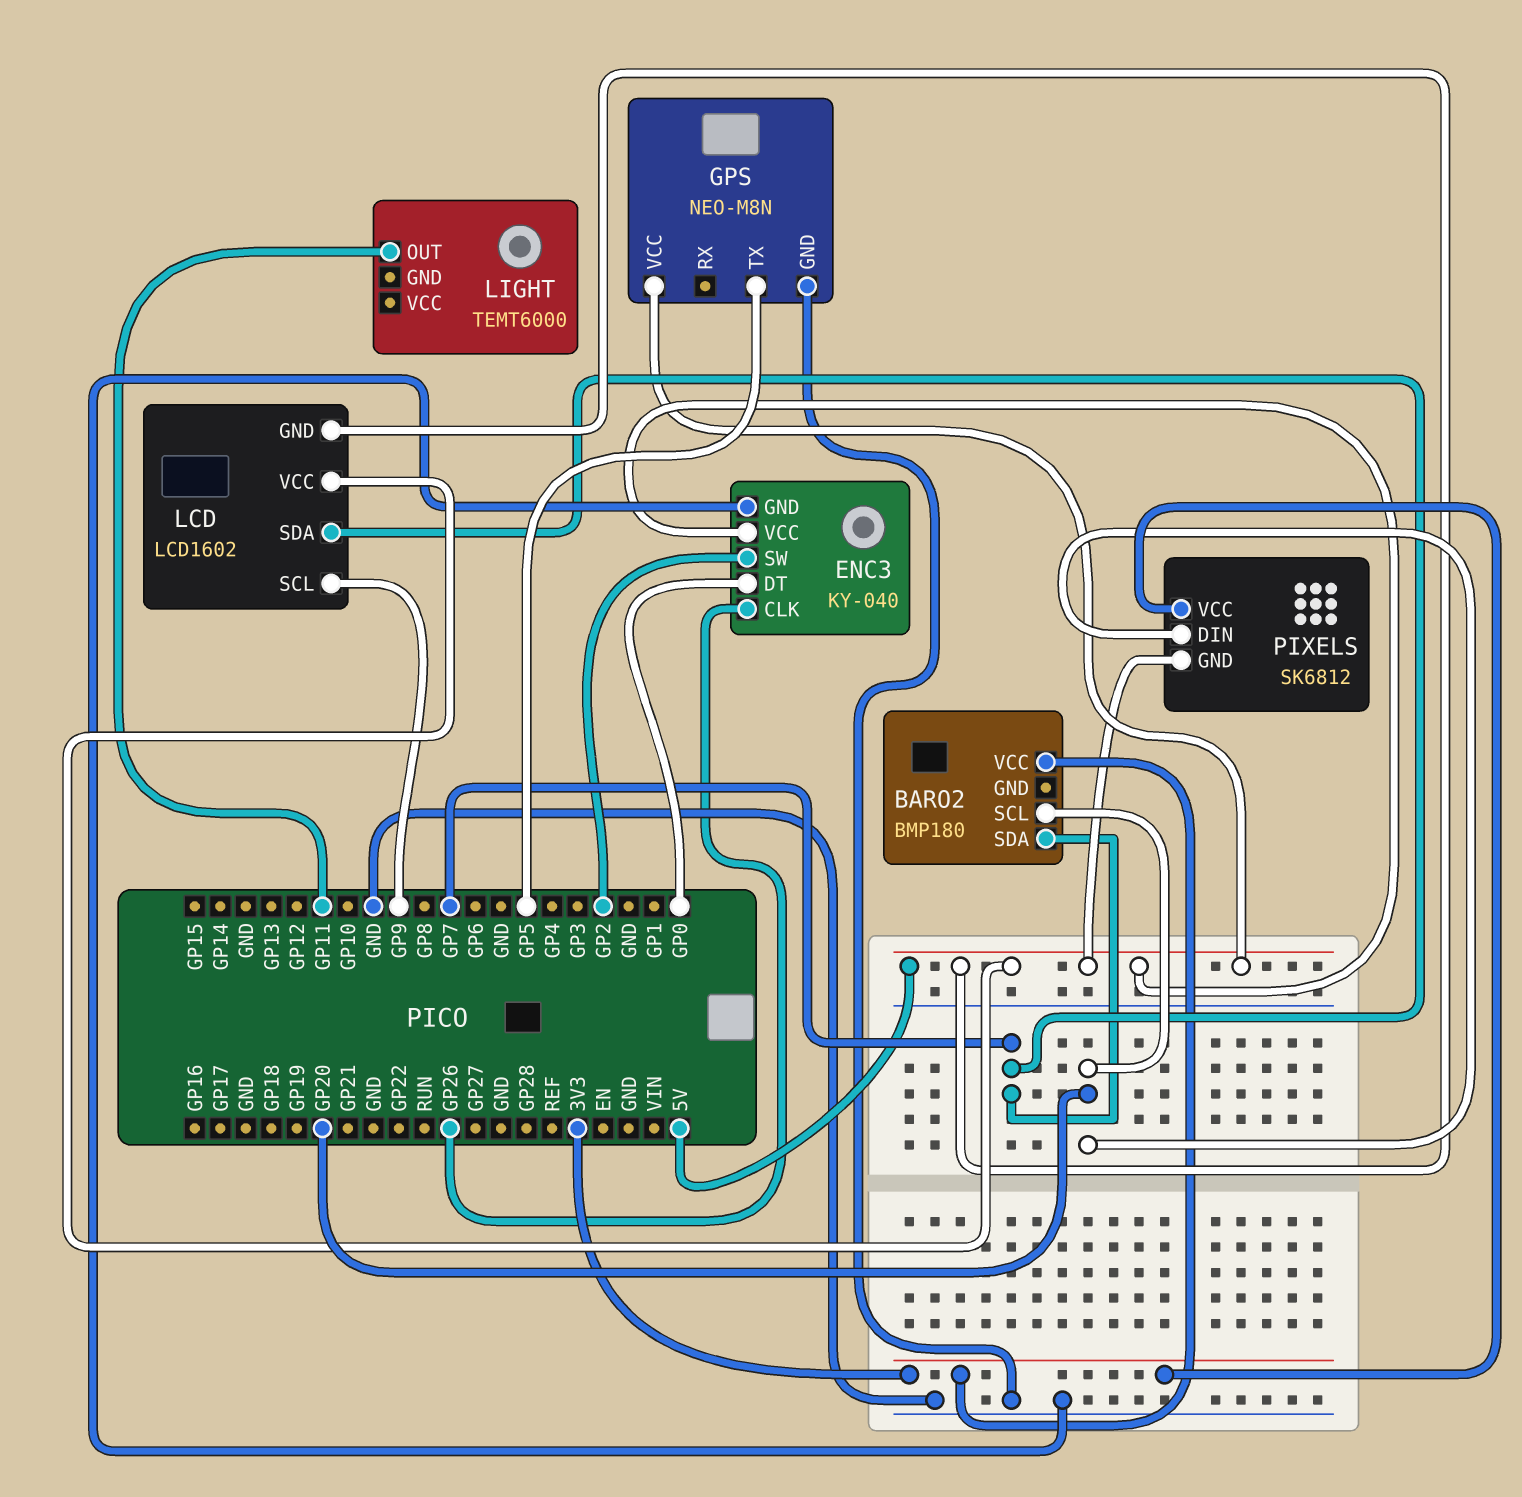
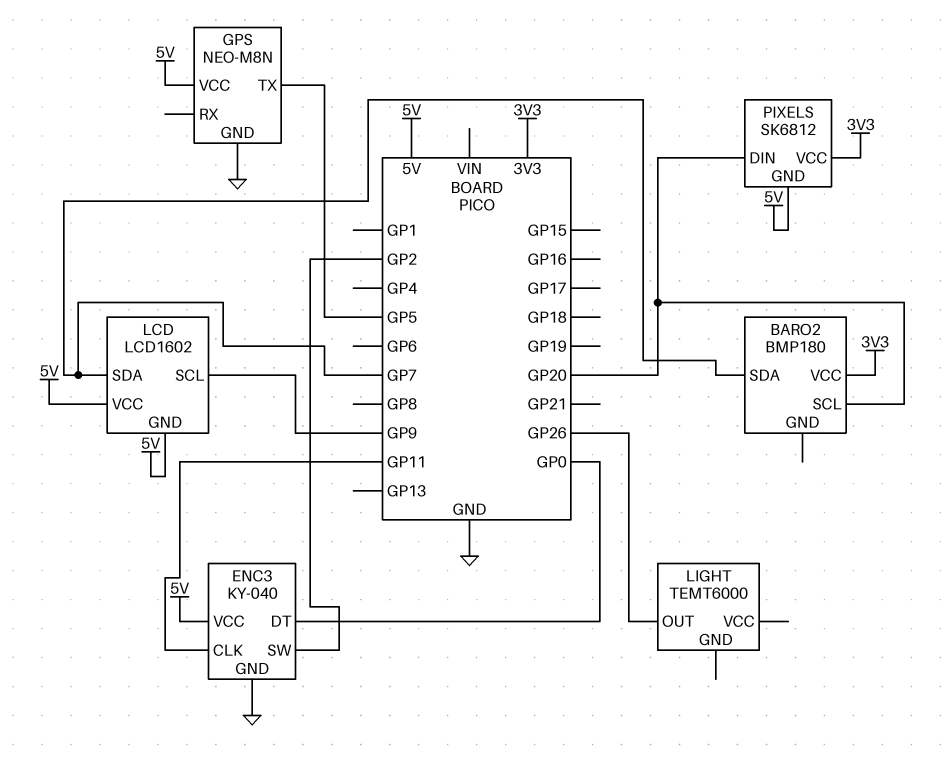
ENC3 pin CLK: GP26 -> GP11
LIGHT pin OUT: GP11 -> GP26

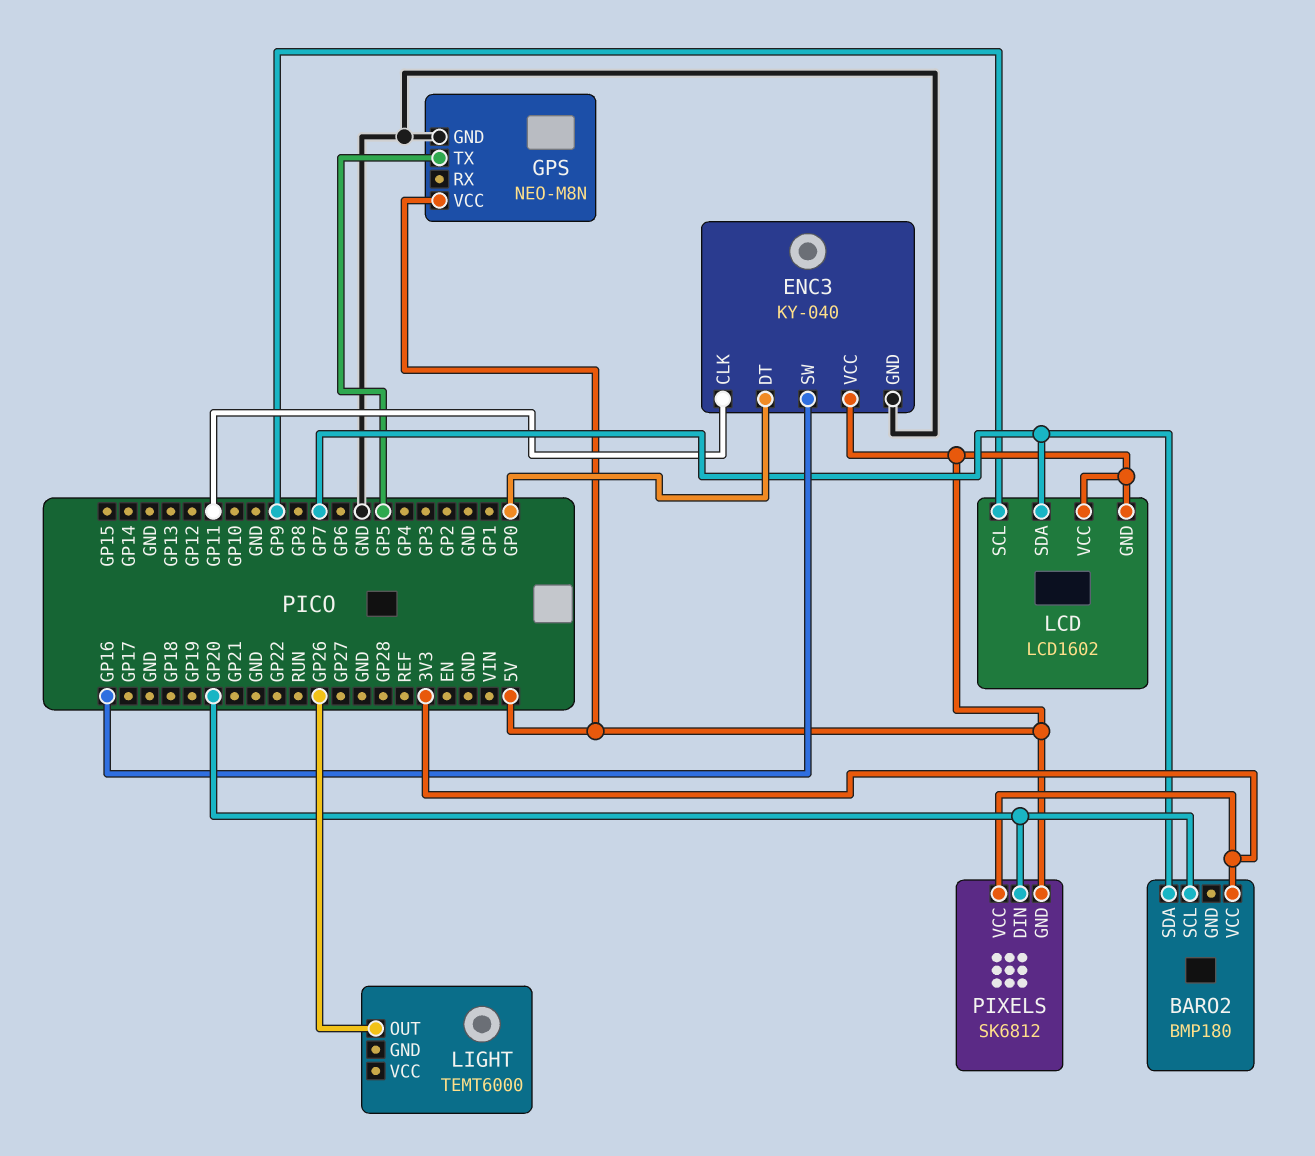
ENC3 pin SW: GP2 -> GP16

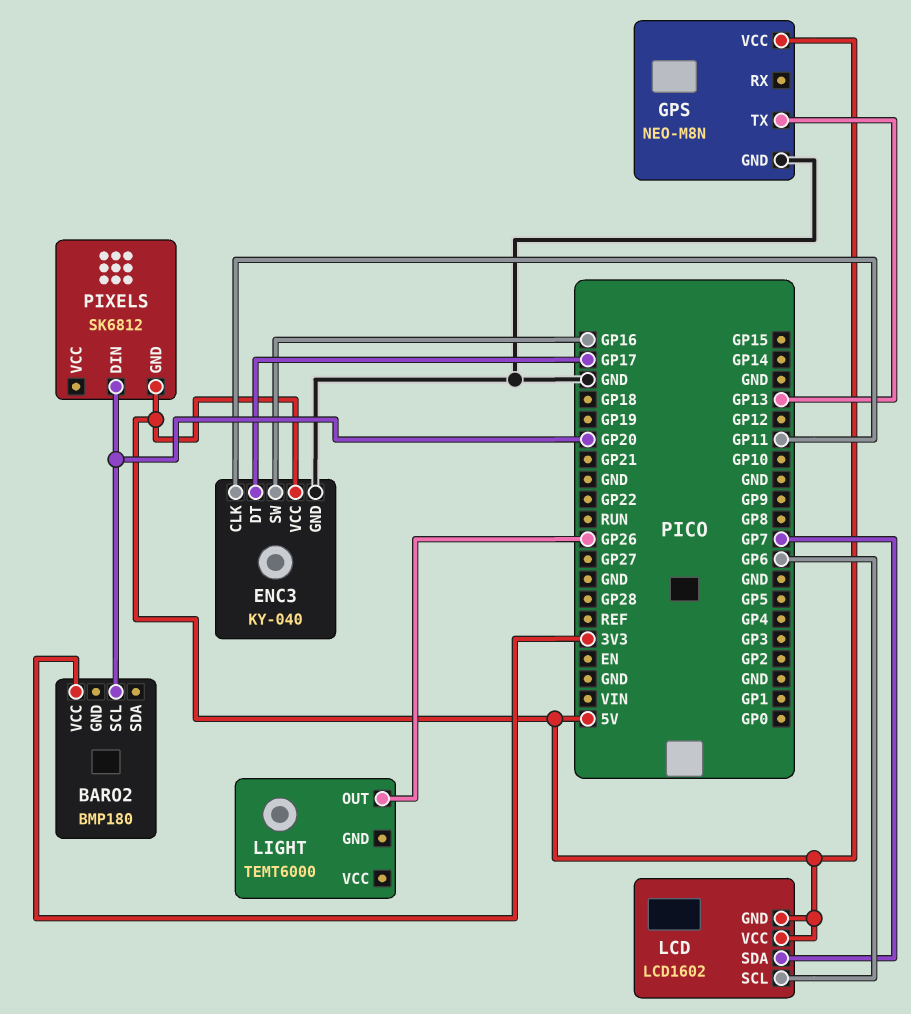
BARO2 pin SDA: GP7 -> none
ENC3 pin DT: GP0 -> GP17
GPS pin TX: GP5 -> GP13
LCD pin SCL: GP9 -> GP6
PIXELS pin VCC: 3V3 -> none

